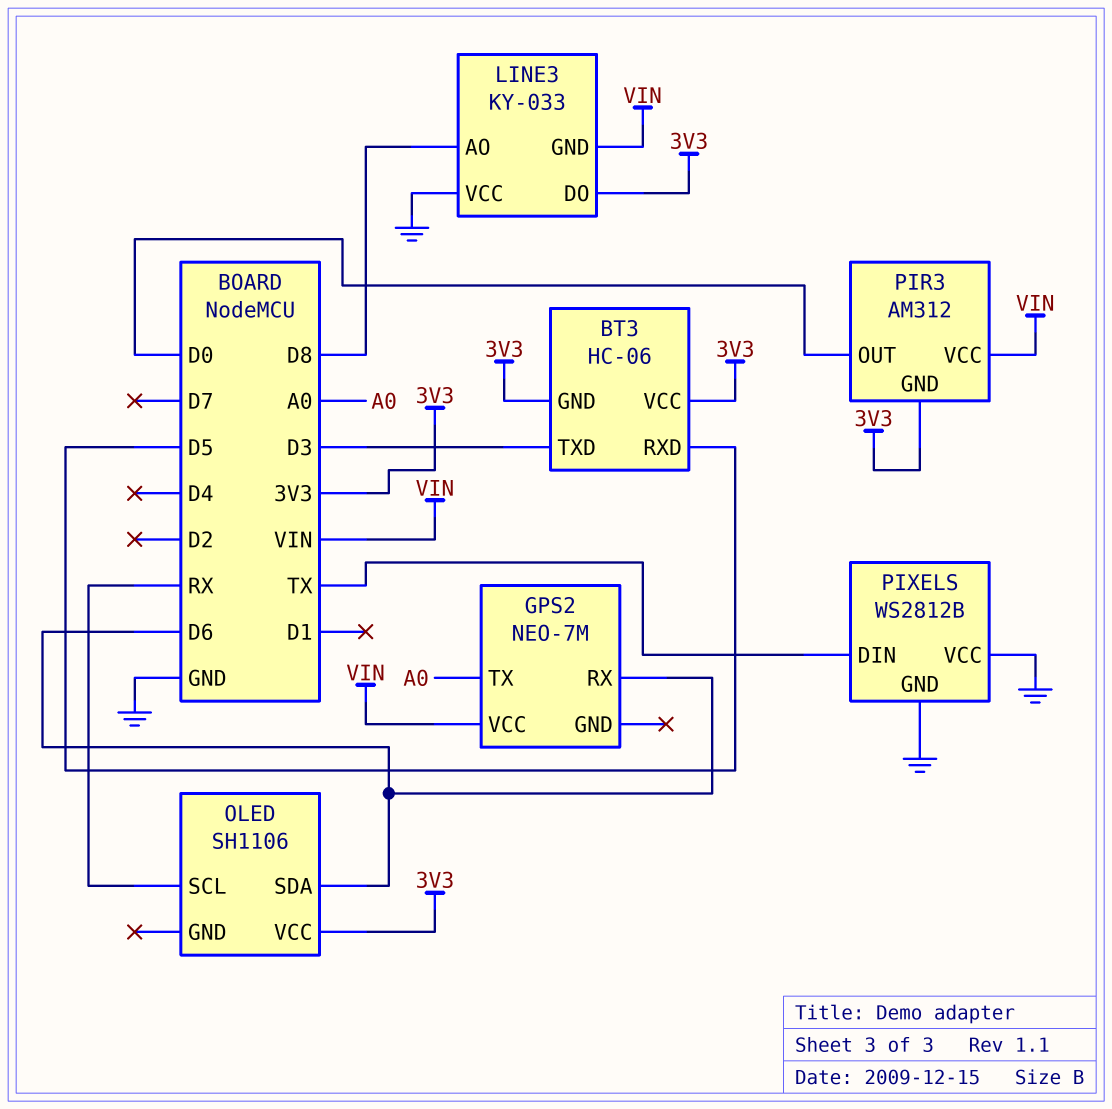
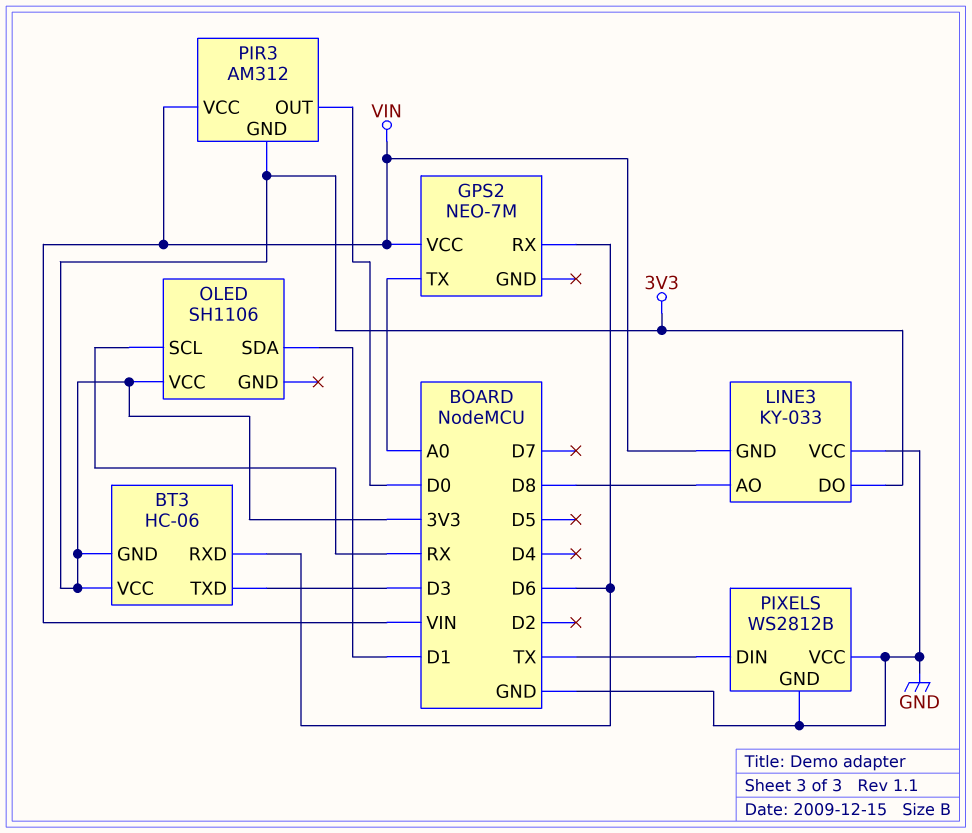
BT3 pin RXD: D5 -> D6
OLED pin SDA: D6 -> D1

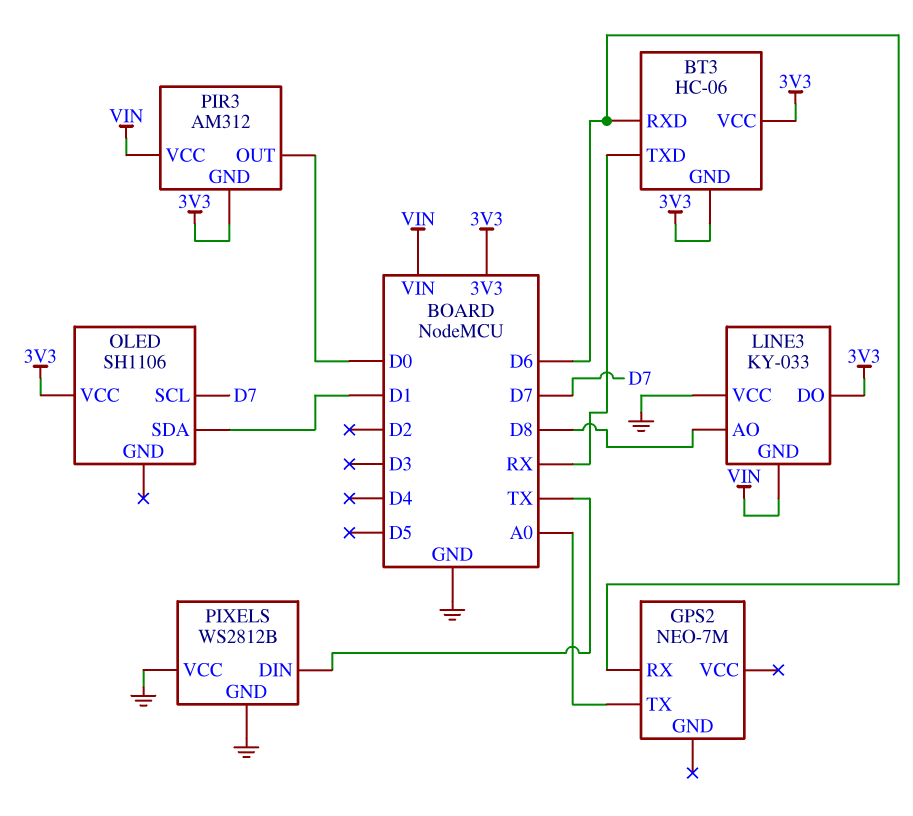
BT3 pin TXD: D3 -> RX
GPS2 pin VCC: VIN -> none
OLED pin SCL: RX -> D7

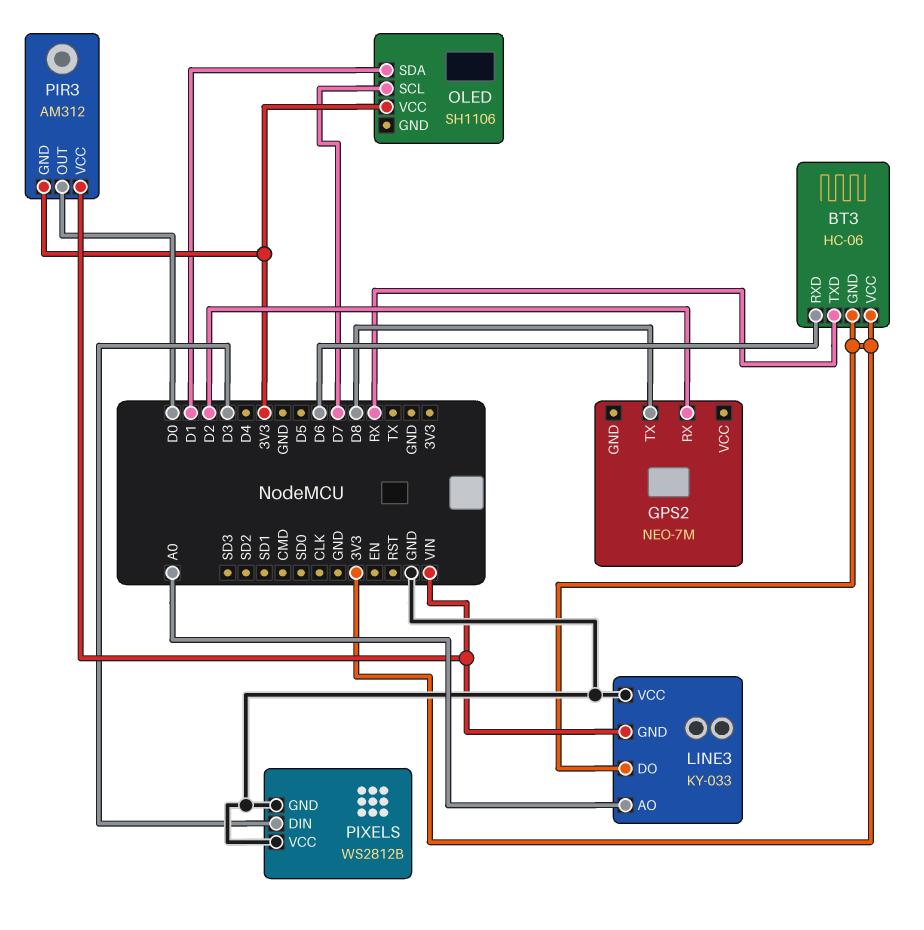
GPS2 pin RX: D6 -> D2
GPS2 pin TX: A0 -> D8
LINE3 pin AO: D8 -> A0
PIXELS pin DIN: TX -> D3

